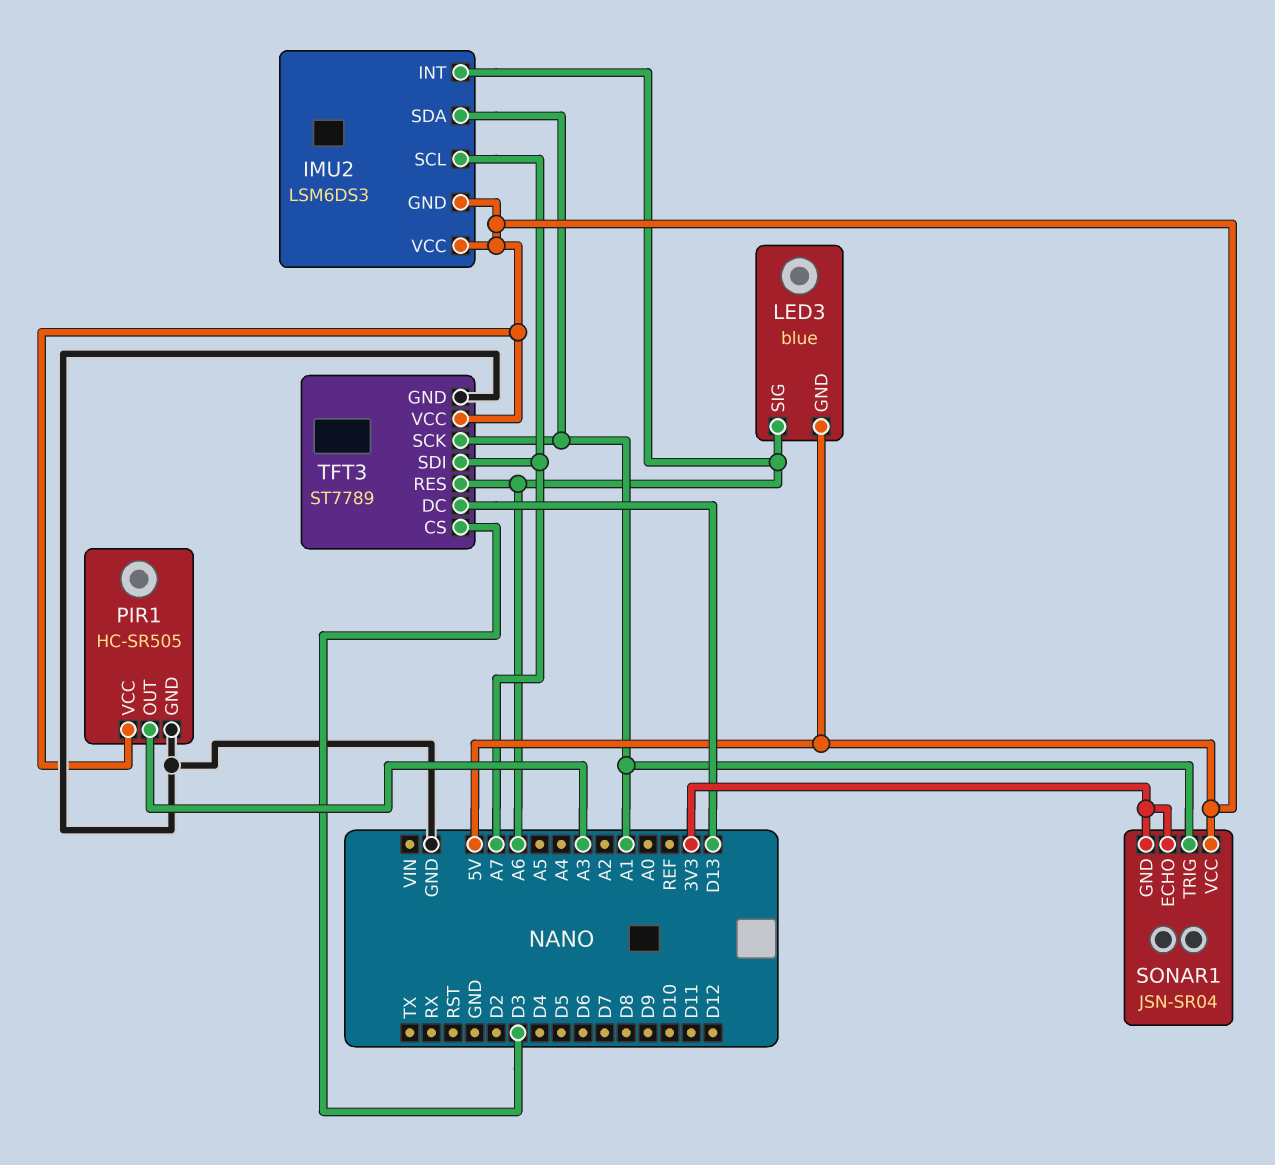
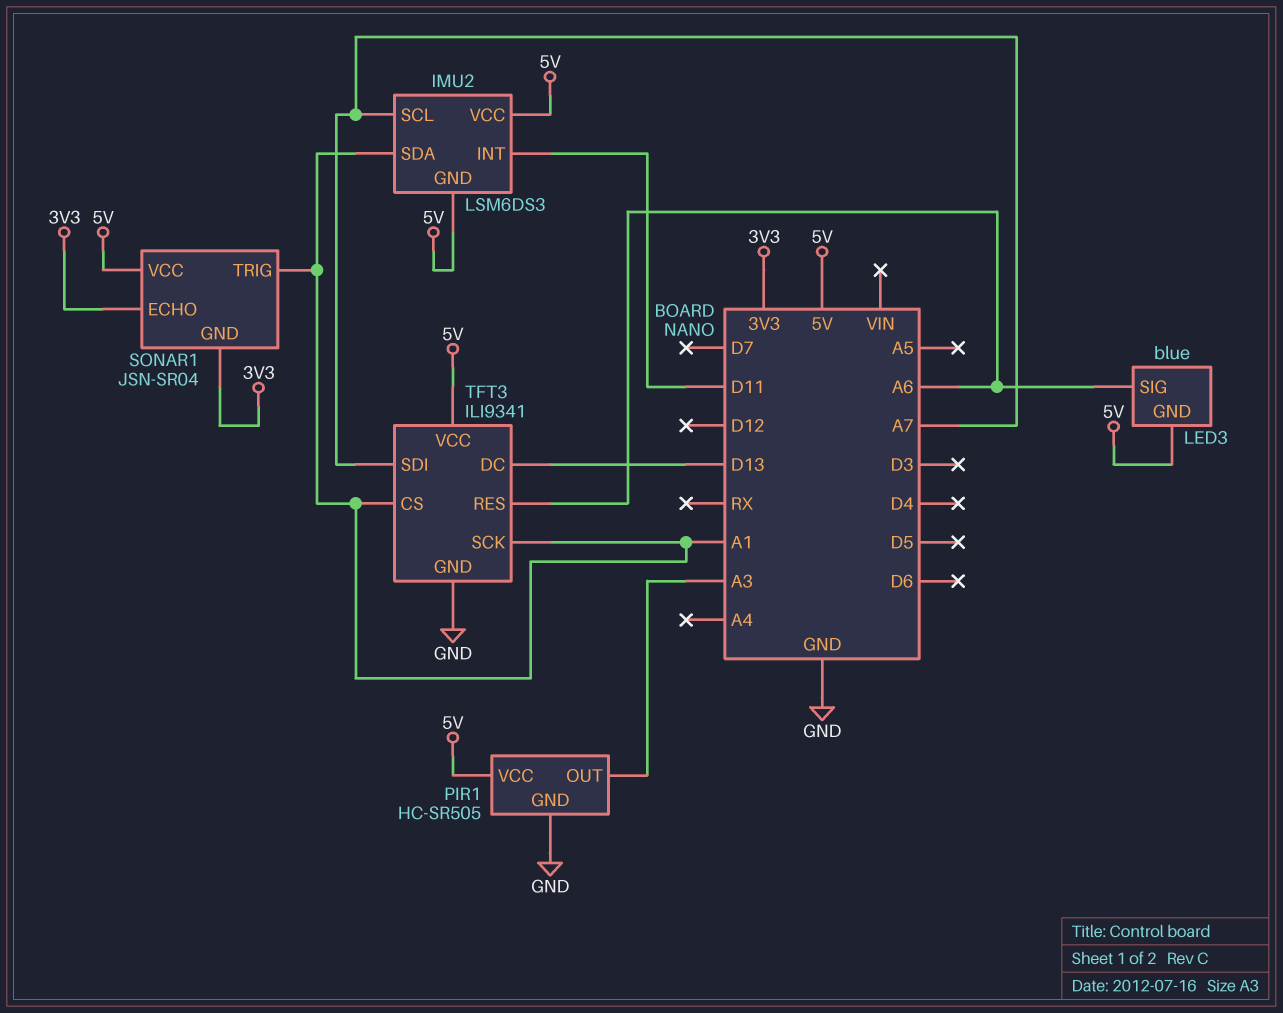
IMU2 pin INT: A6 -> D11
TFT3: ST7789 -> ILI9341
TFT3 pin CS: D3 -> A1

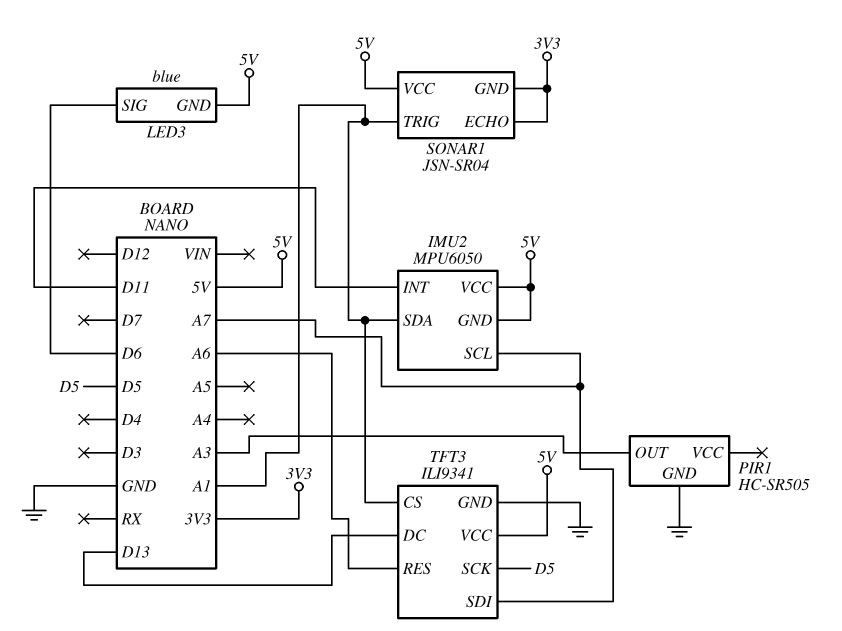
IMU2: LSM6DS3 -> MPU6050
LED3 pin SIG: A6 -> D6
PIR1 pin VCC: 5V -> none
TFT3 pin SCK: A1 -> D5

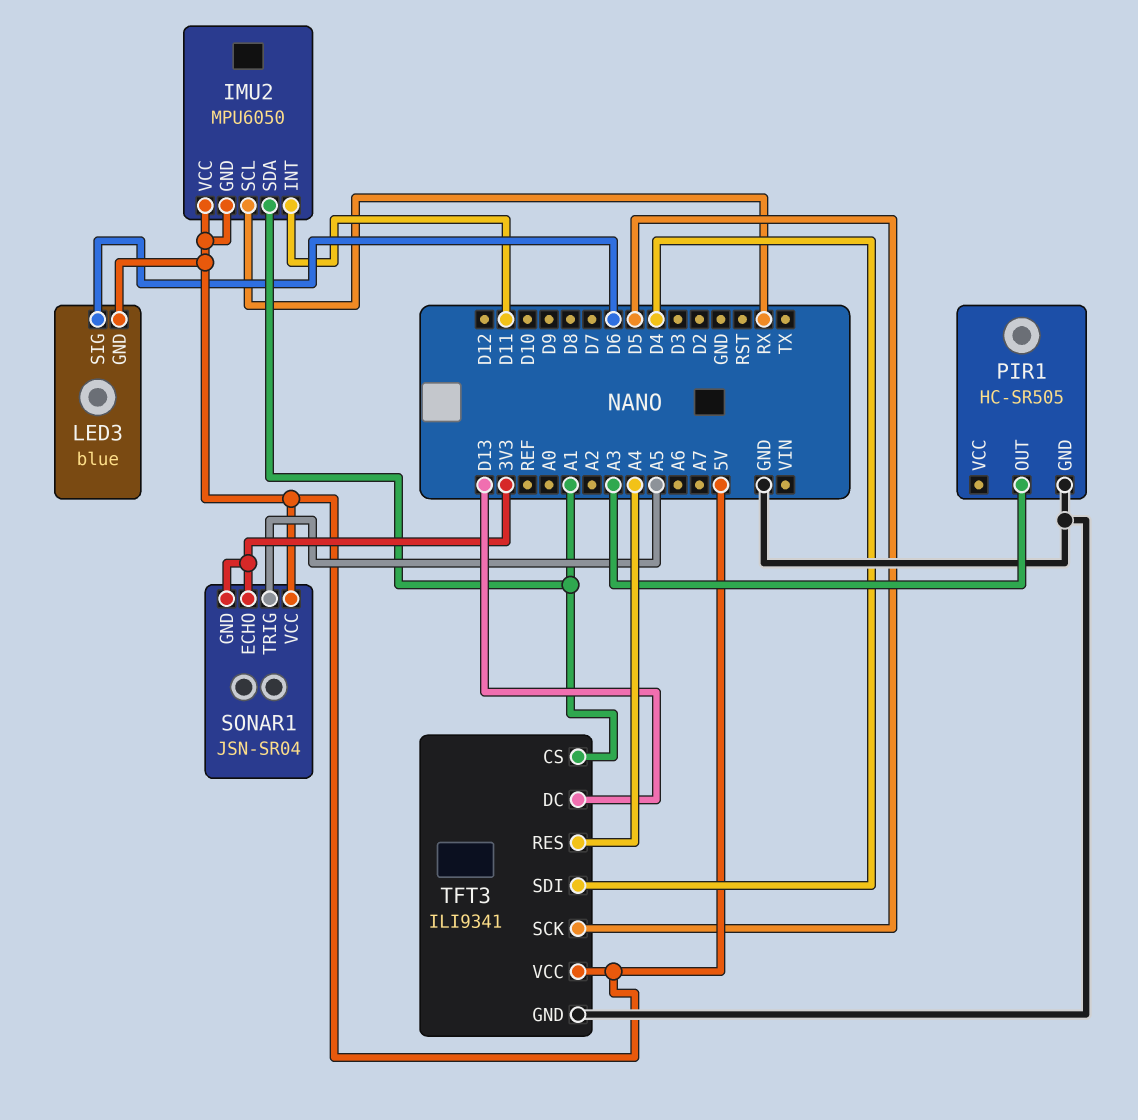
IMU2 pin SCL: A7 -> RX
SONAR1 pin TRIG: A1 -> A5
TFT3 pin RES: A6 -> A4
TFT3 pin SDI: A7 -> D4

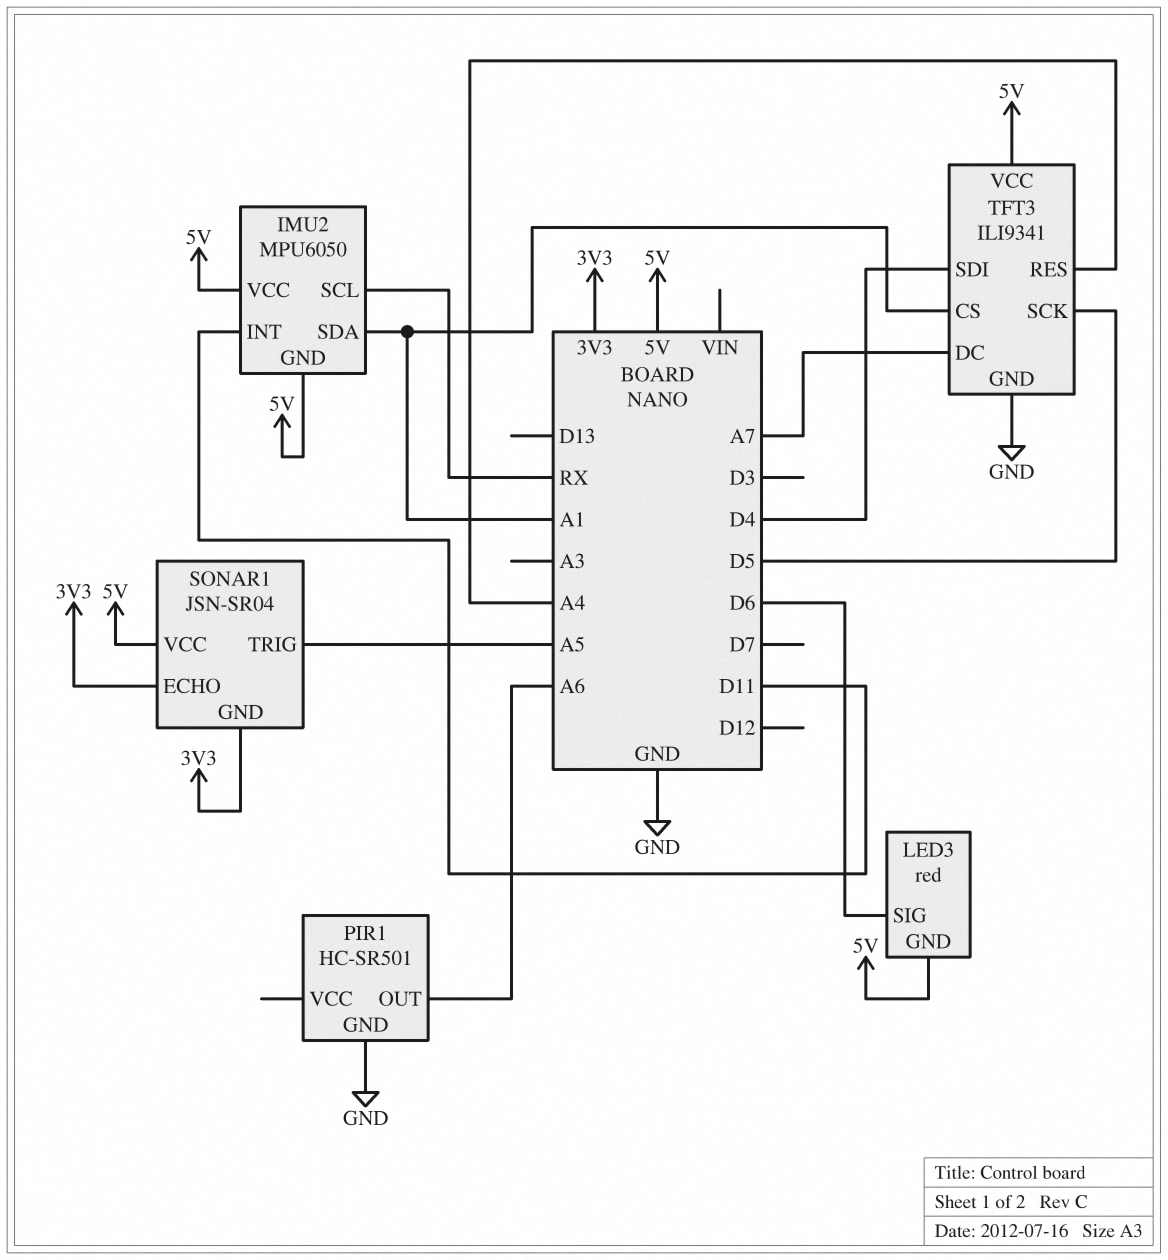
LED3: blue -> red
PIR1: HC-SR505 -> HC-SR501
PIR1 pin OUT: A3 -> A6
TFT3 pin DC: D13 -> A7

